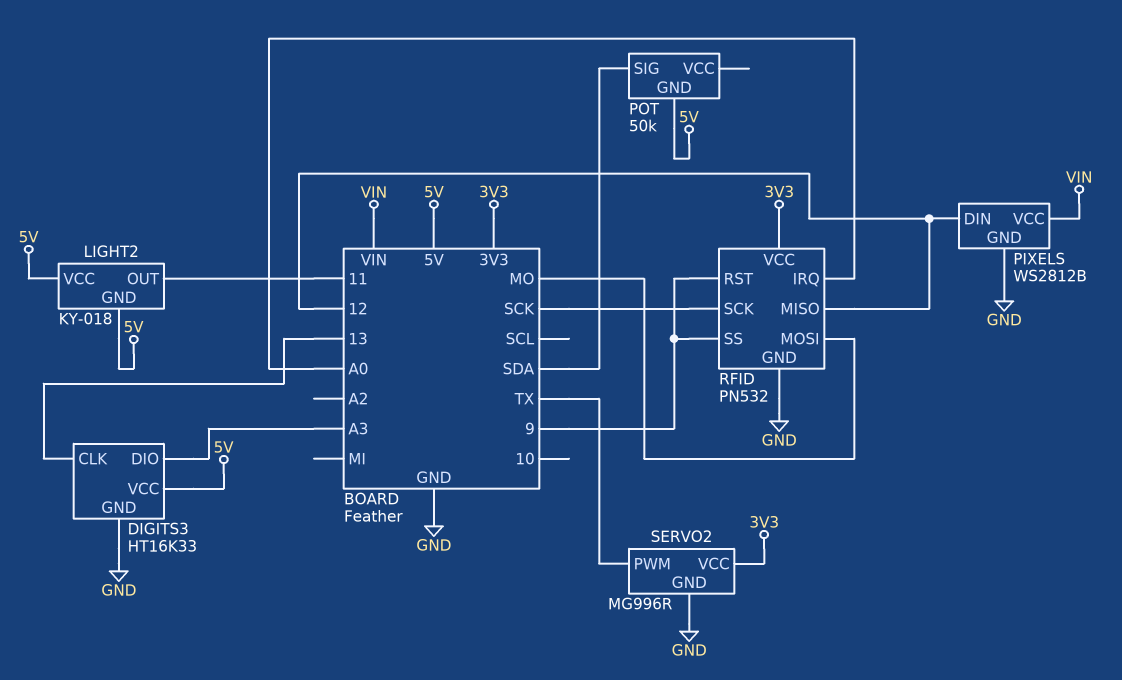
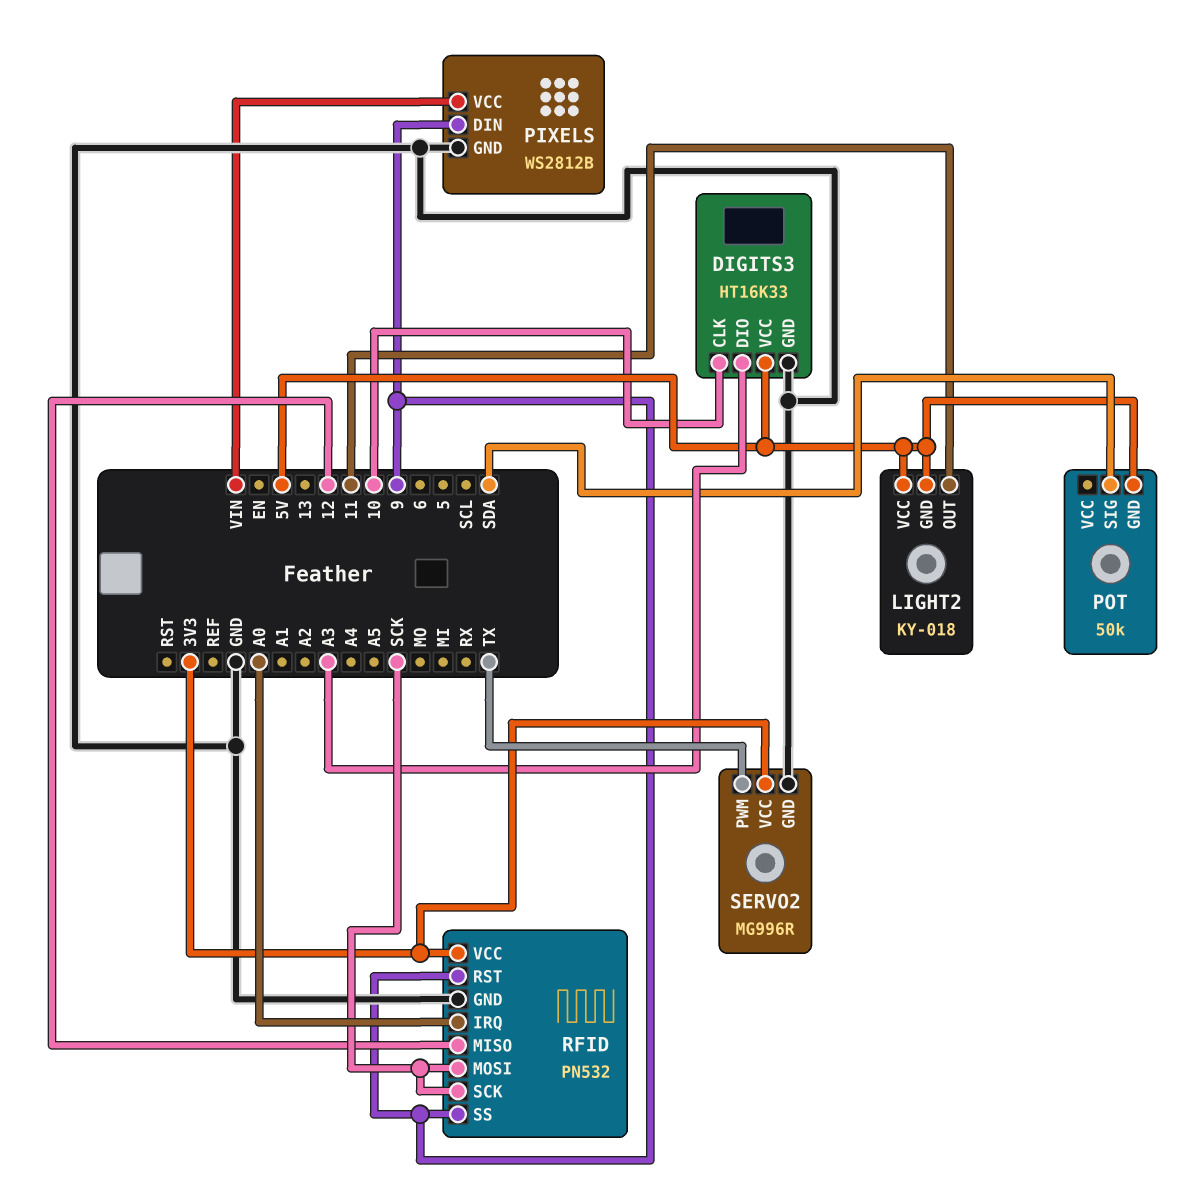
DIGITS3 pin CLK: 13 -> 10
PIXELS pin DIN: 12 -> 9
RFID pin MOSI: MO -> SCK

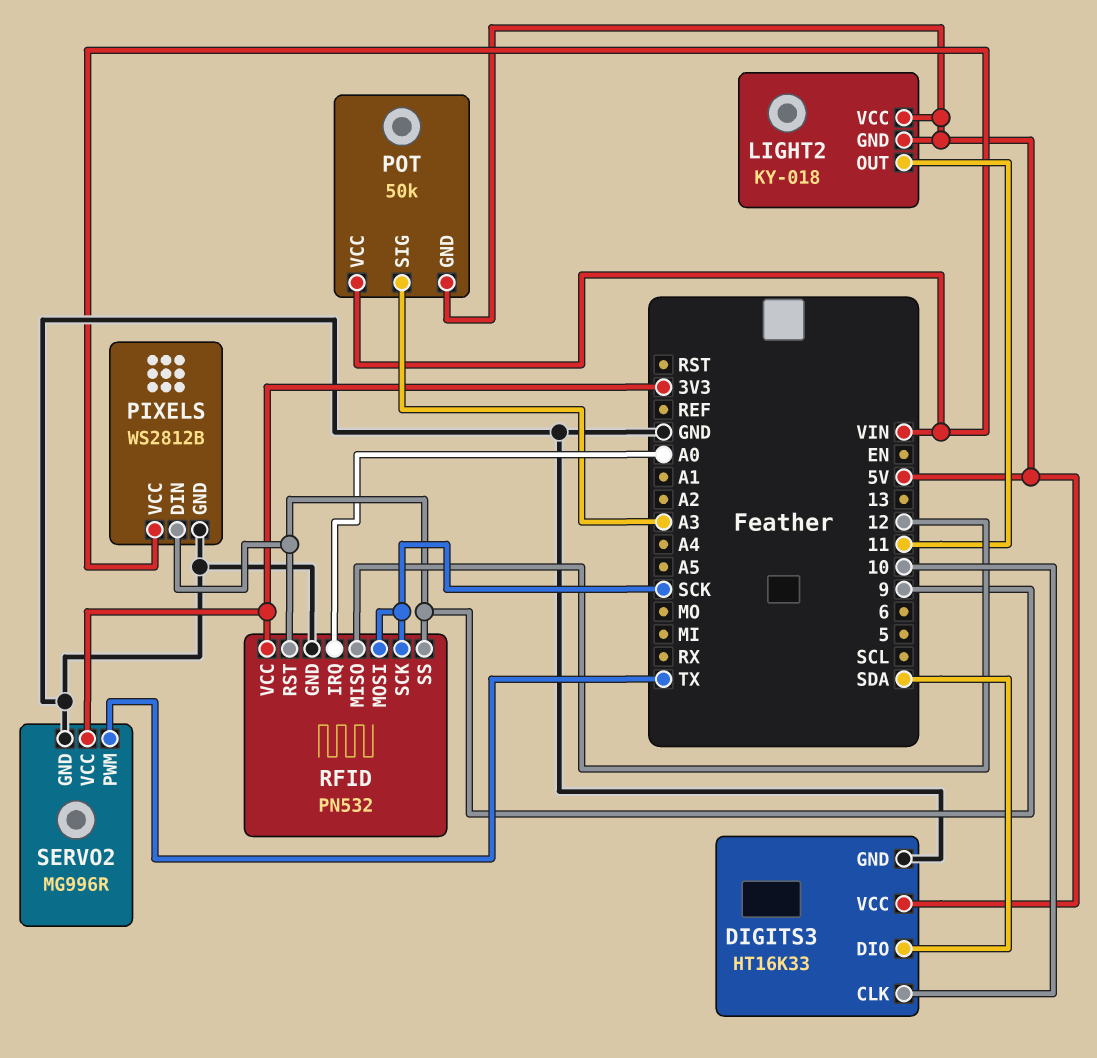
DIGITS3 pin DIO: A3 -> SDA
POT pin SIG: SDA -> A3
POT pin VCC: none -> VIN

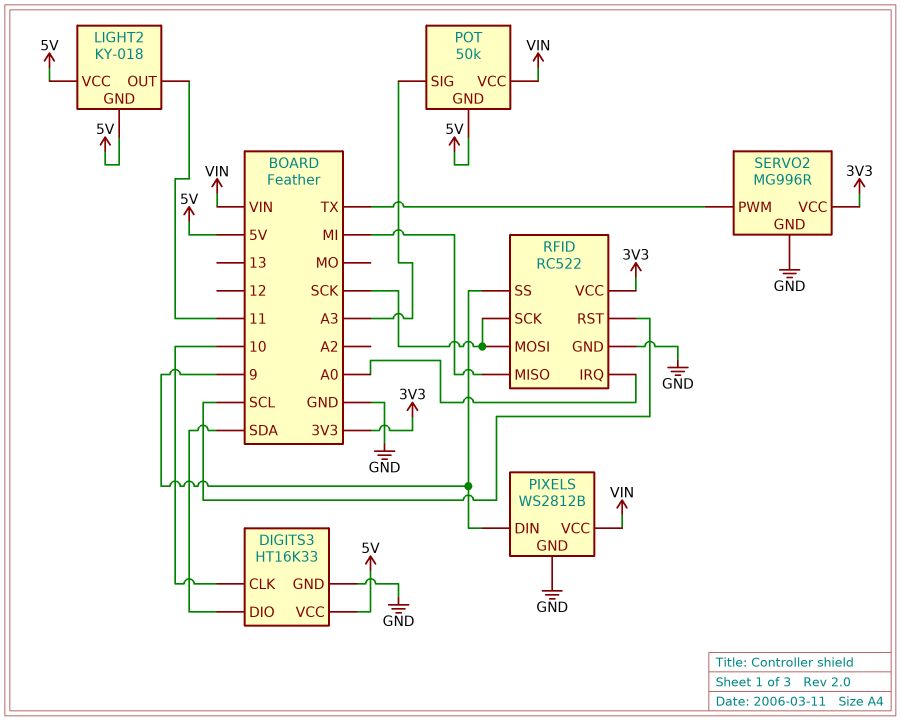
RFID: PN532 -> RC522
RFID pin MISO: 12 -> MI
RFID pin RST: 9 -> SCL

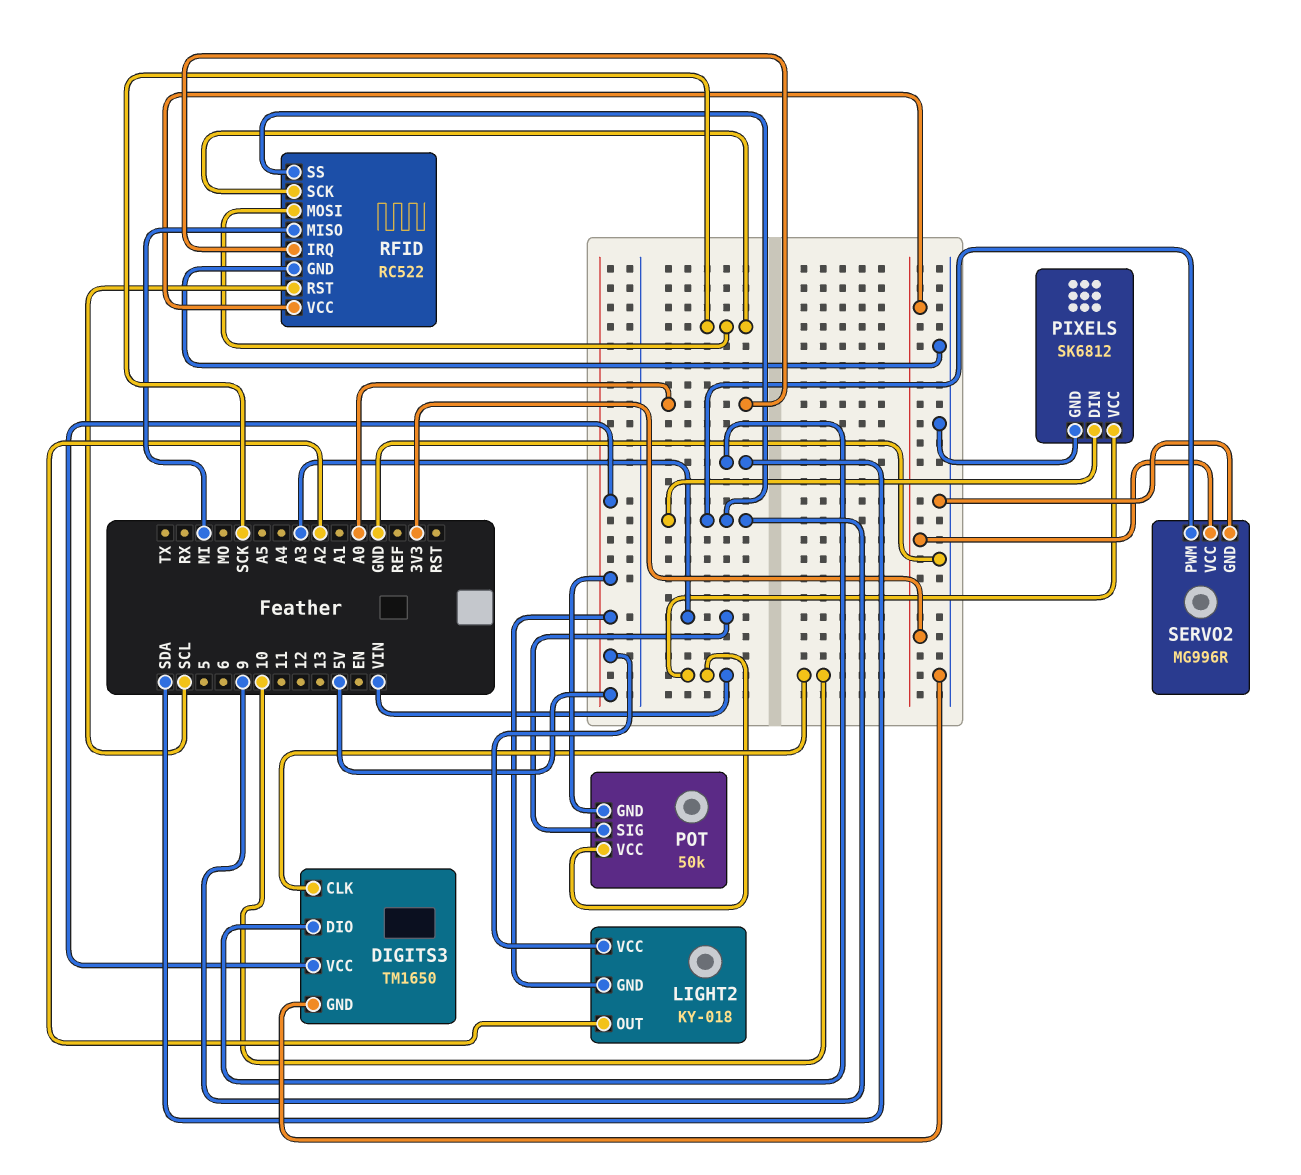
DIGITS3: HT16K33 -> TM1650
LIGHT2 pin OUT: 11 -> A2
PIXELS: WS2812B -> SK6812
SERVO2 pin PWM: TX -> 9

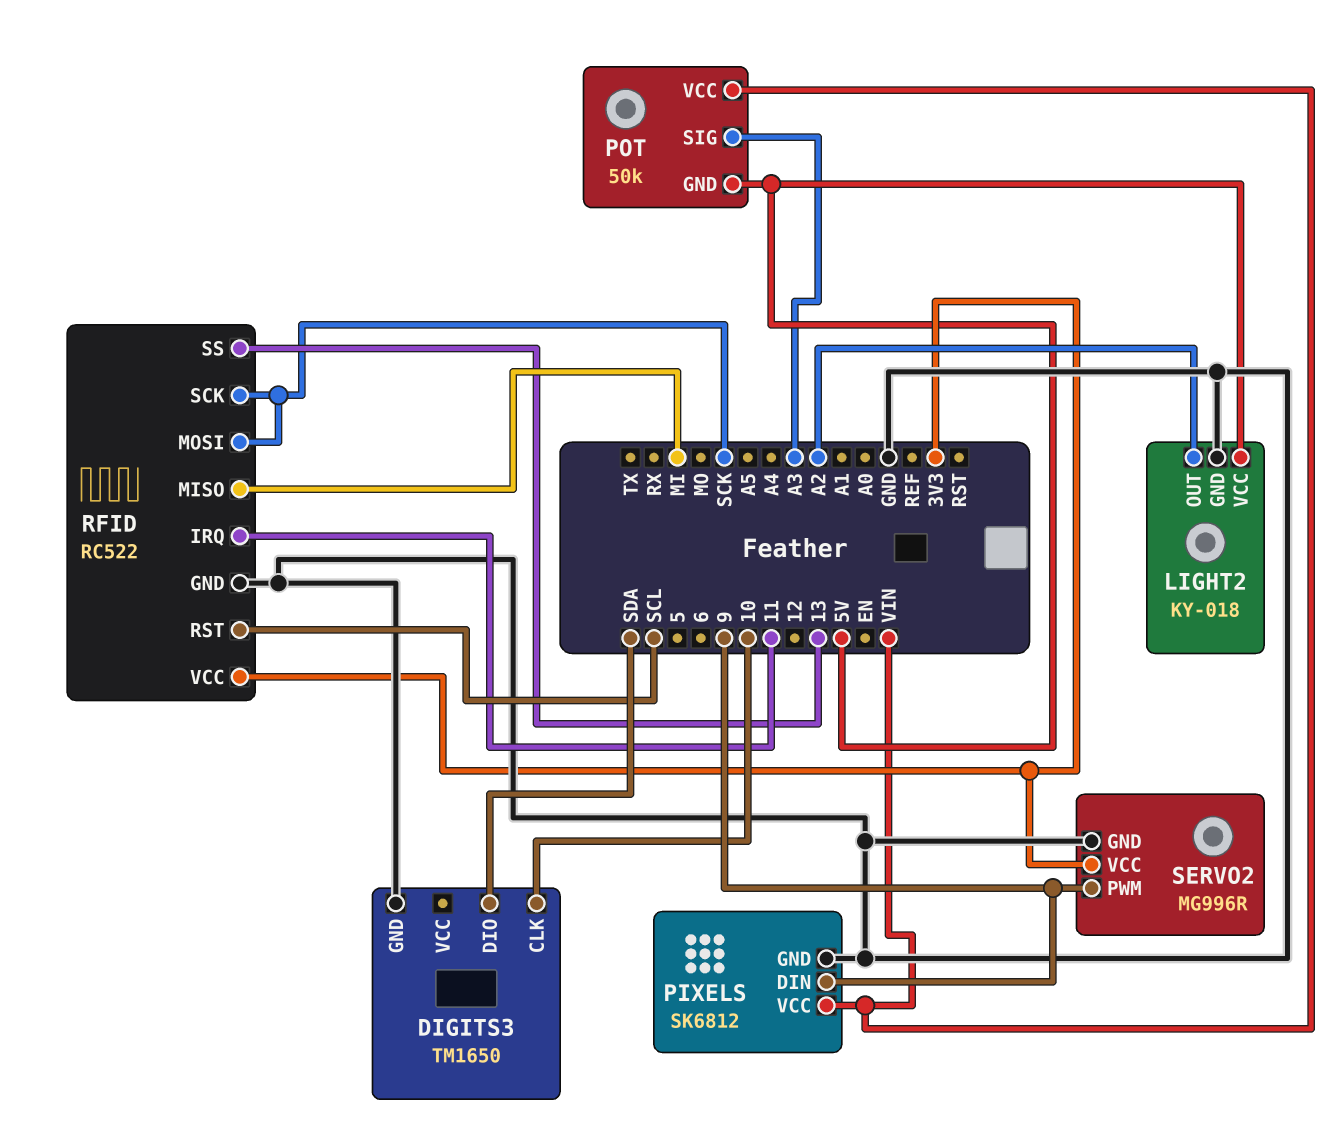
DIGITS3 pin VCC: 5V -> none
LIGHT2 pin GND: 5V -> GND
RFID pin IRQ: A0 -> 11
RFID pin SS: 9 -> 13

